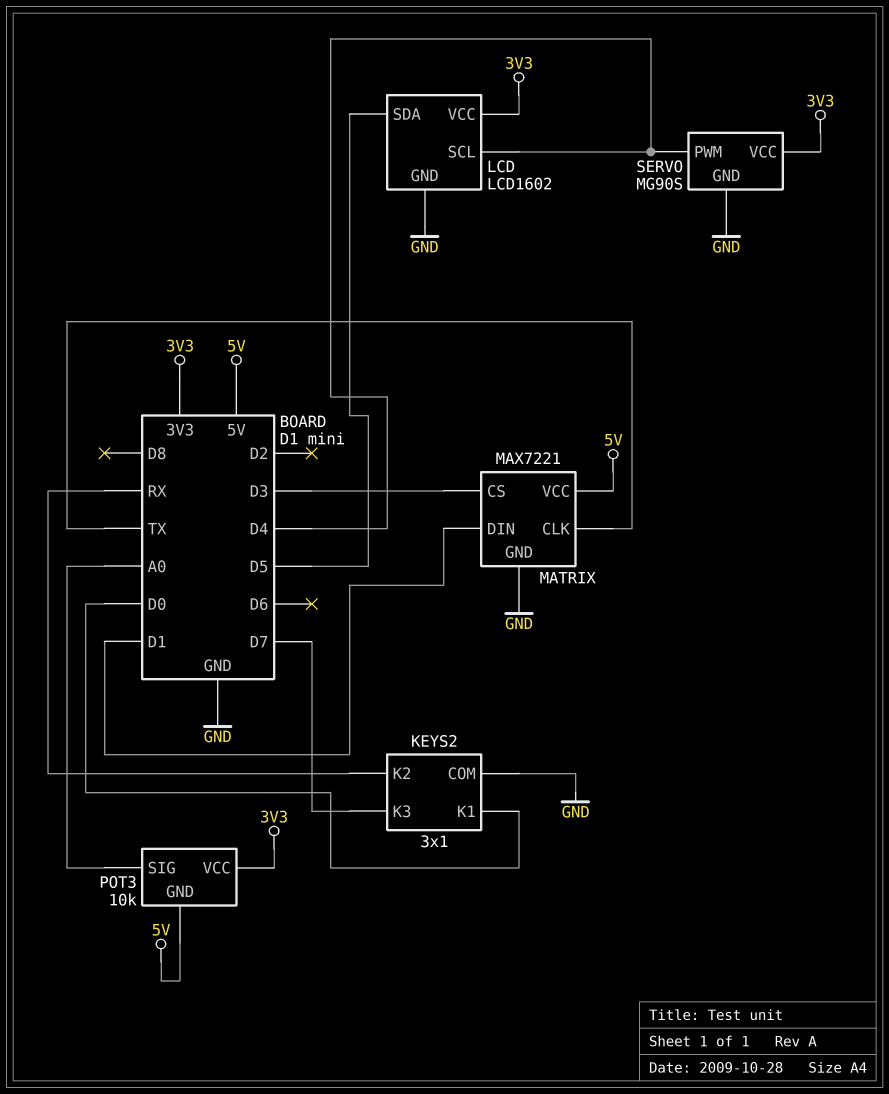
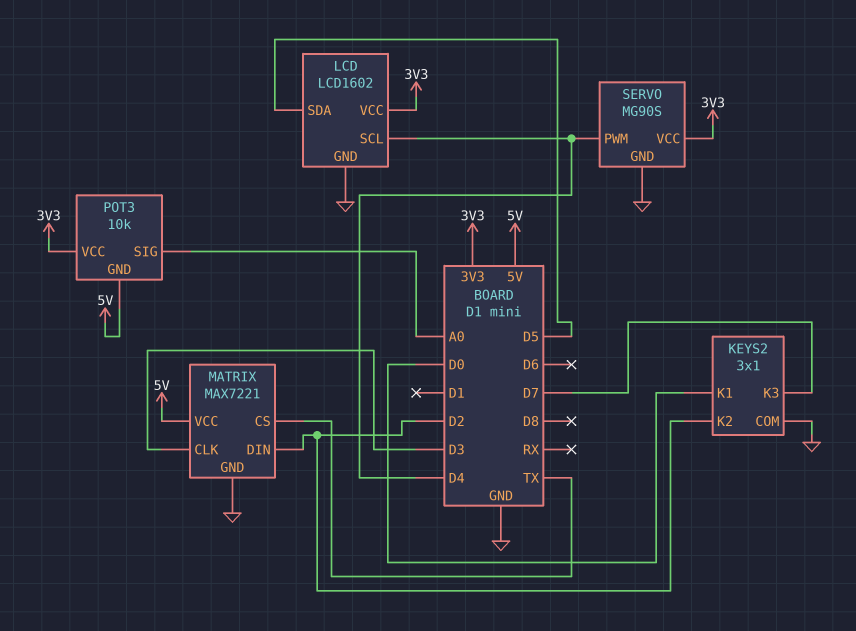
KEYS2 pin K2: RX -> D2
MATRIX pin CLK: TX -> D3
MATRIX pin CS: D3 -> TX
MATRIX pin DIN: D1 -> D2

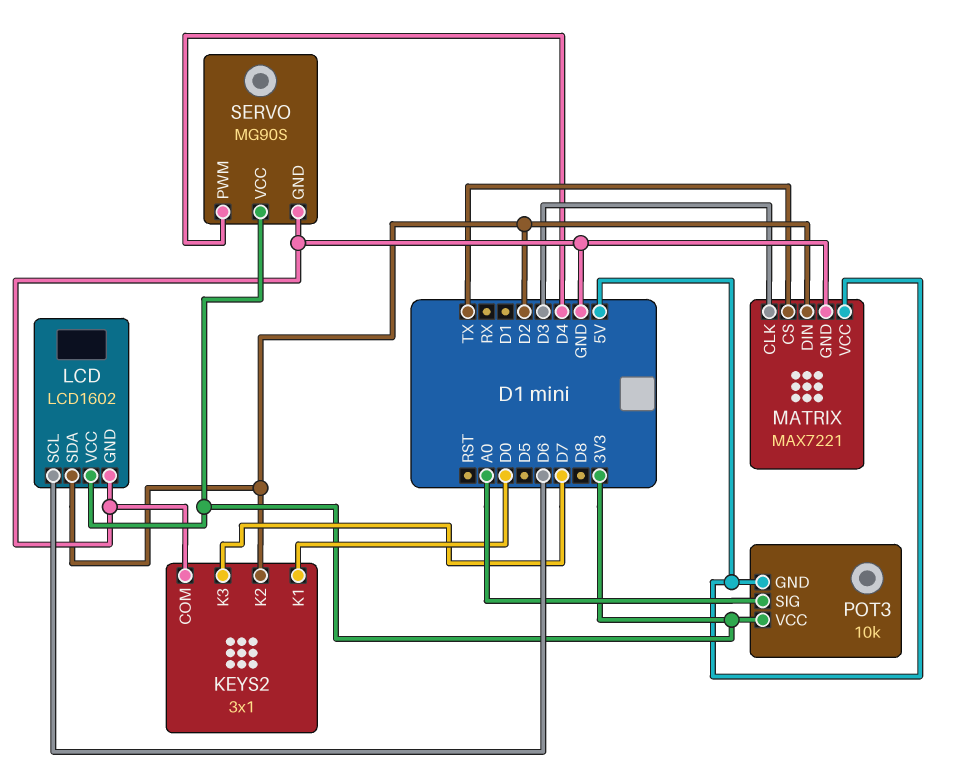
LCD pin SCL: D4 -> D6
LCD pin SDA: D5 -> D2

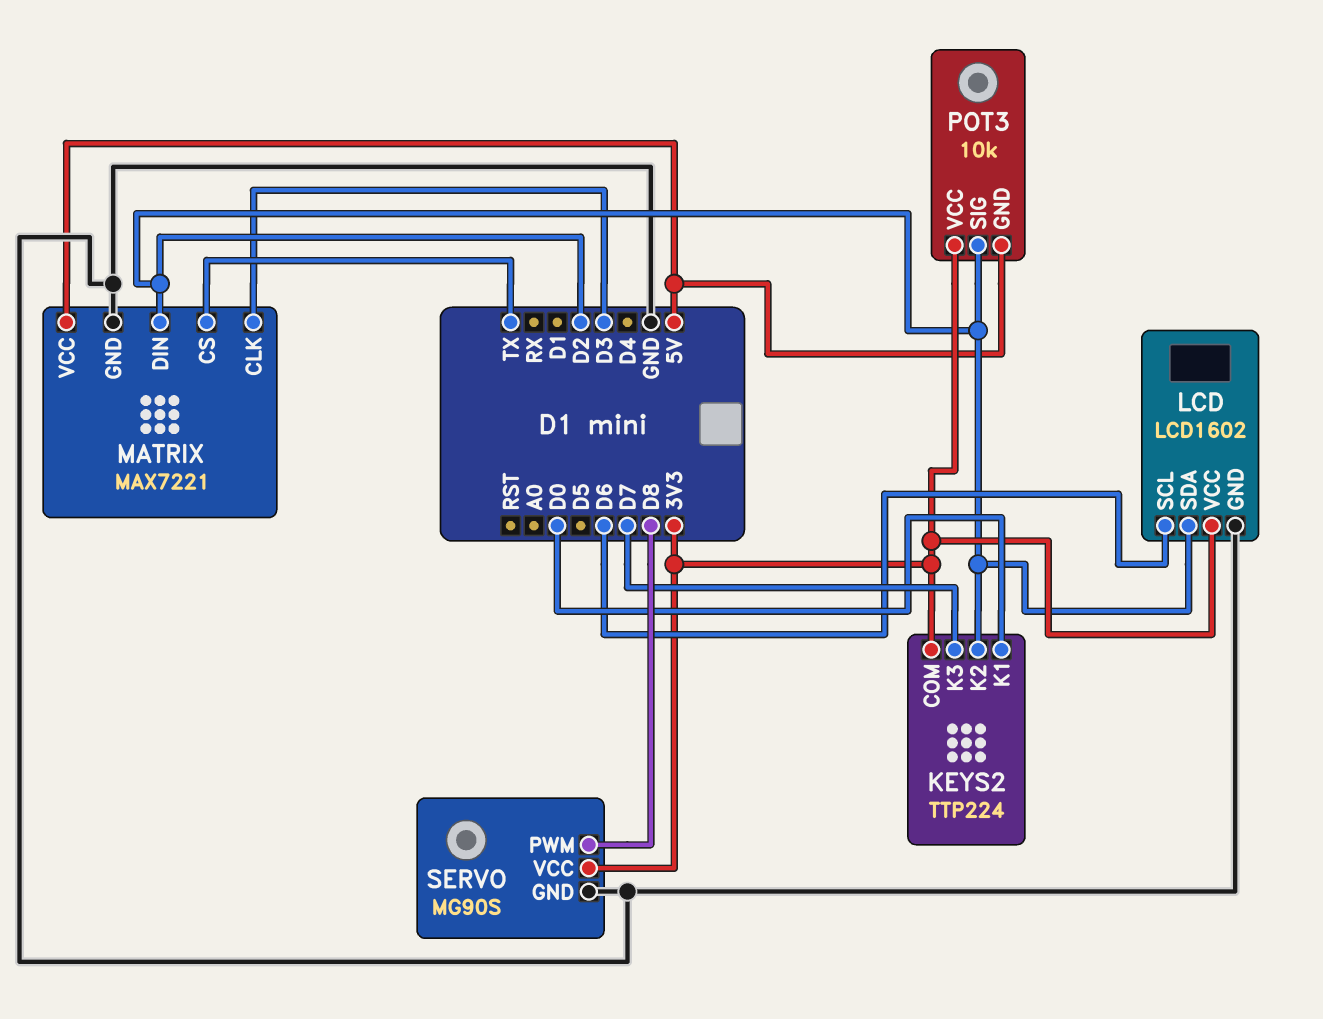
KEYS2: 3x1 -> TTP224
KEYS2 pin COM: GND -> 3V3
POT3 pin SIG: A0 -> D2
SERVO pin PWM: D4 -> D8

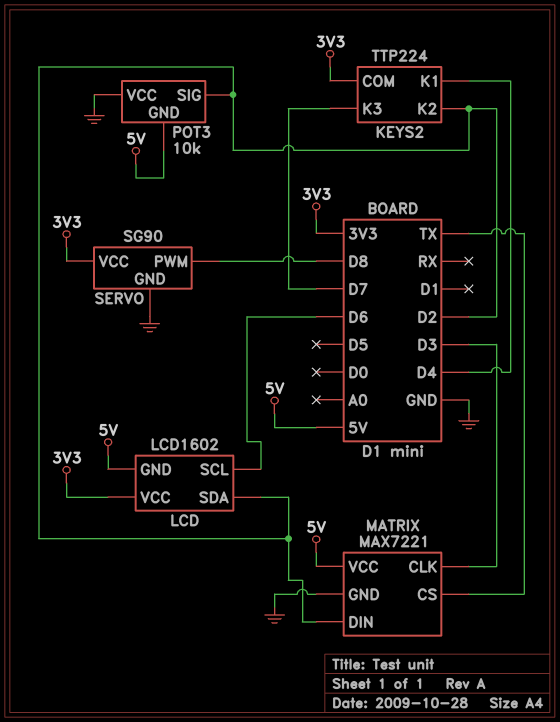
KEYS2 pin K1: D0 -> D4
LCD pin GND: GND -> 5V
POT3 pin VCC: 3V3 -> GND
SERVO: MG90S -> SG90

